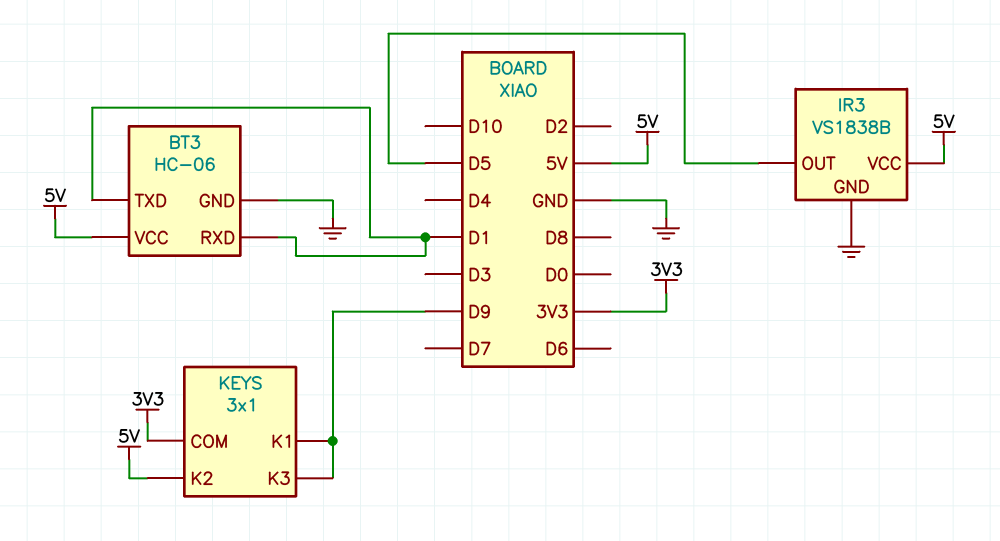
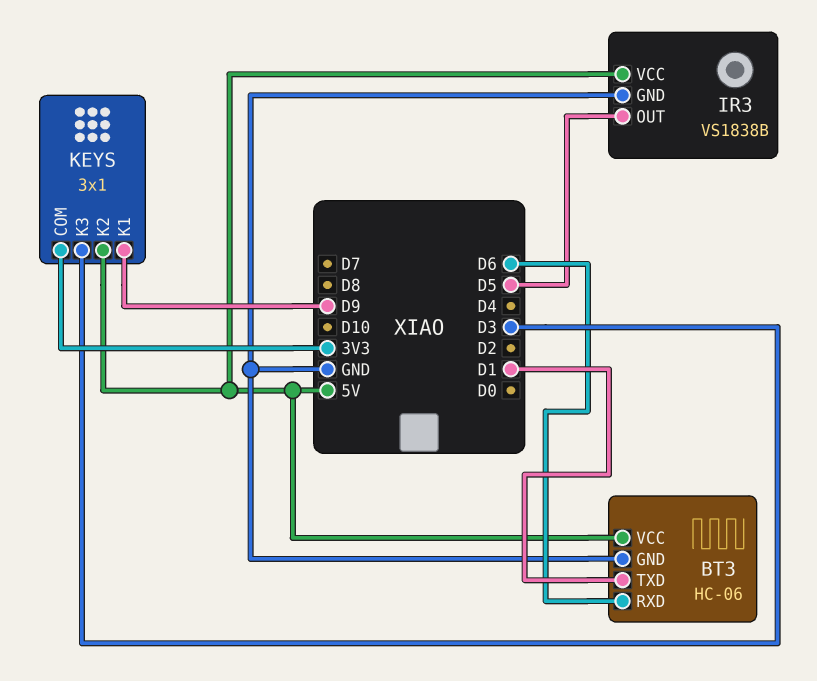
BT3 pin RXD: D1 -> D6
KEYS pin K3: D9 -> D3

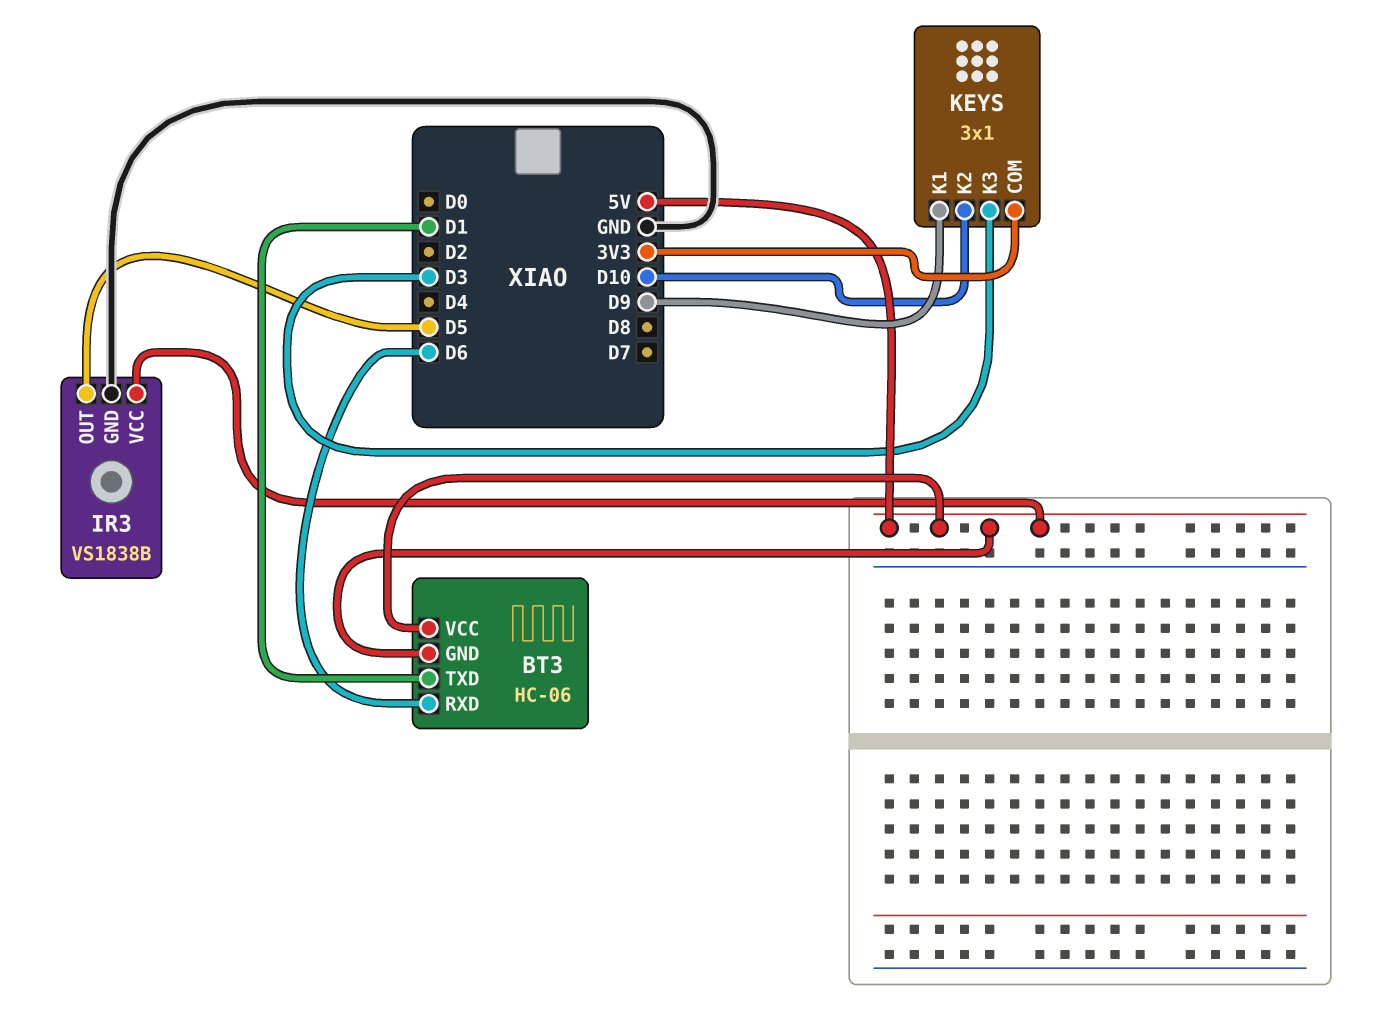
BT3 pin GND: GND -> 5V
KEYS pin K2: 5V -> D10

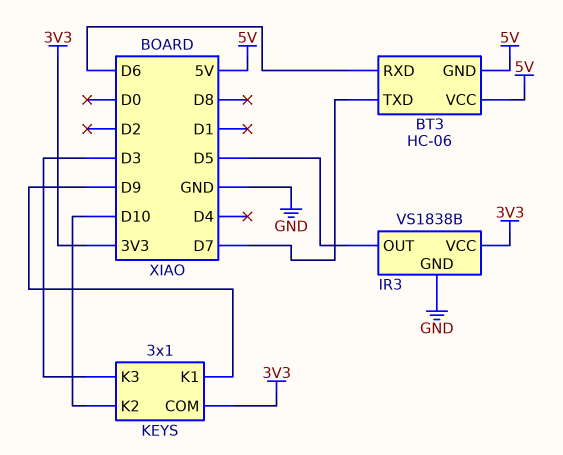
BT3 pin TXD: D1 -> D7
IR3 pin VCC: 5V -> 3V3

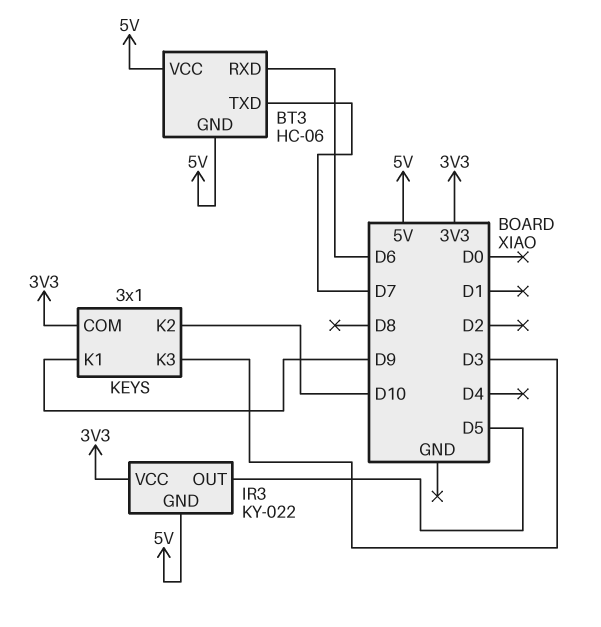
IR3: VS1838B -> KY-022
IR3 pin GND: GND -> 5V

